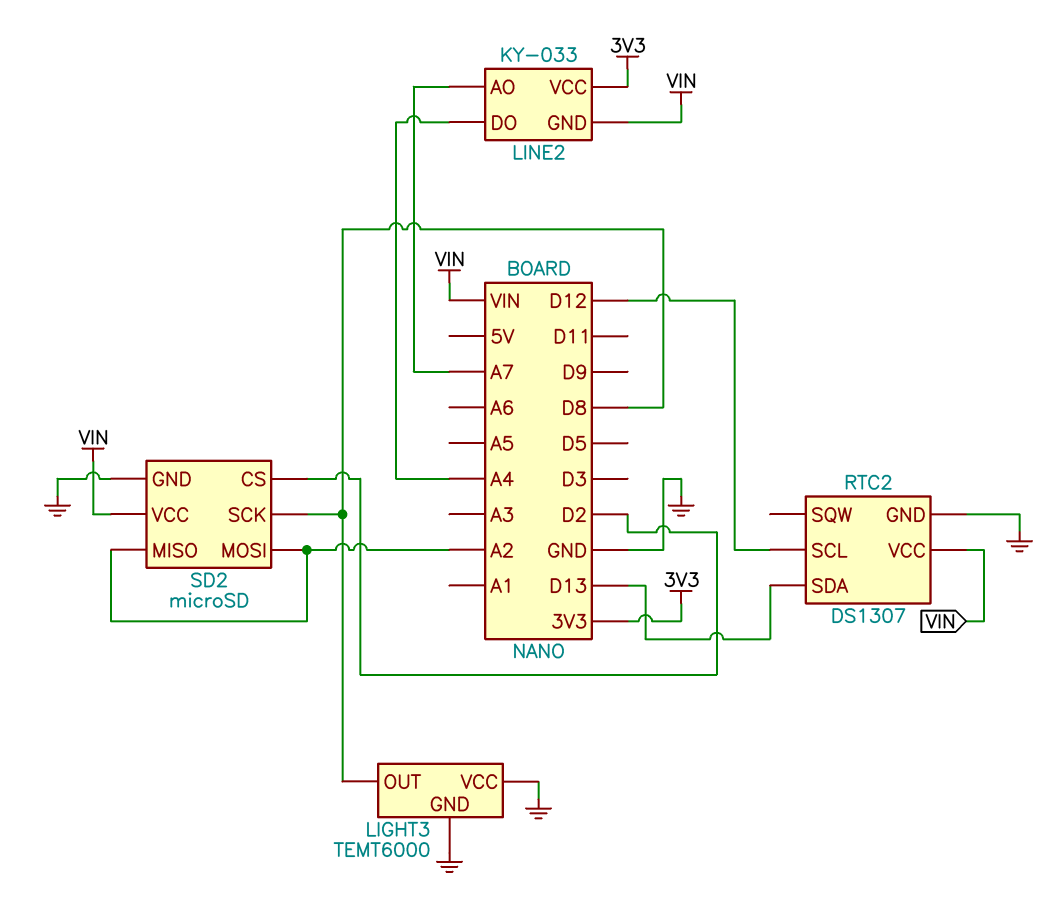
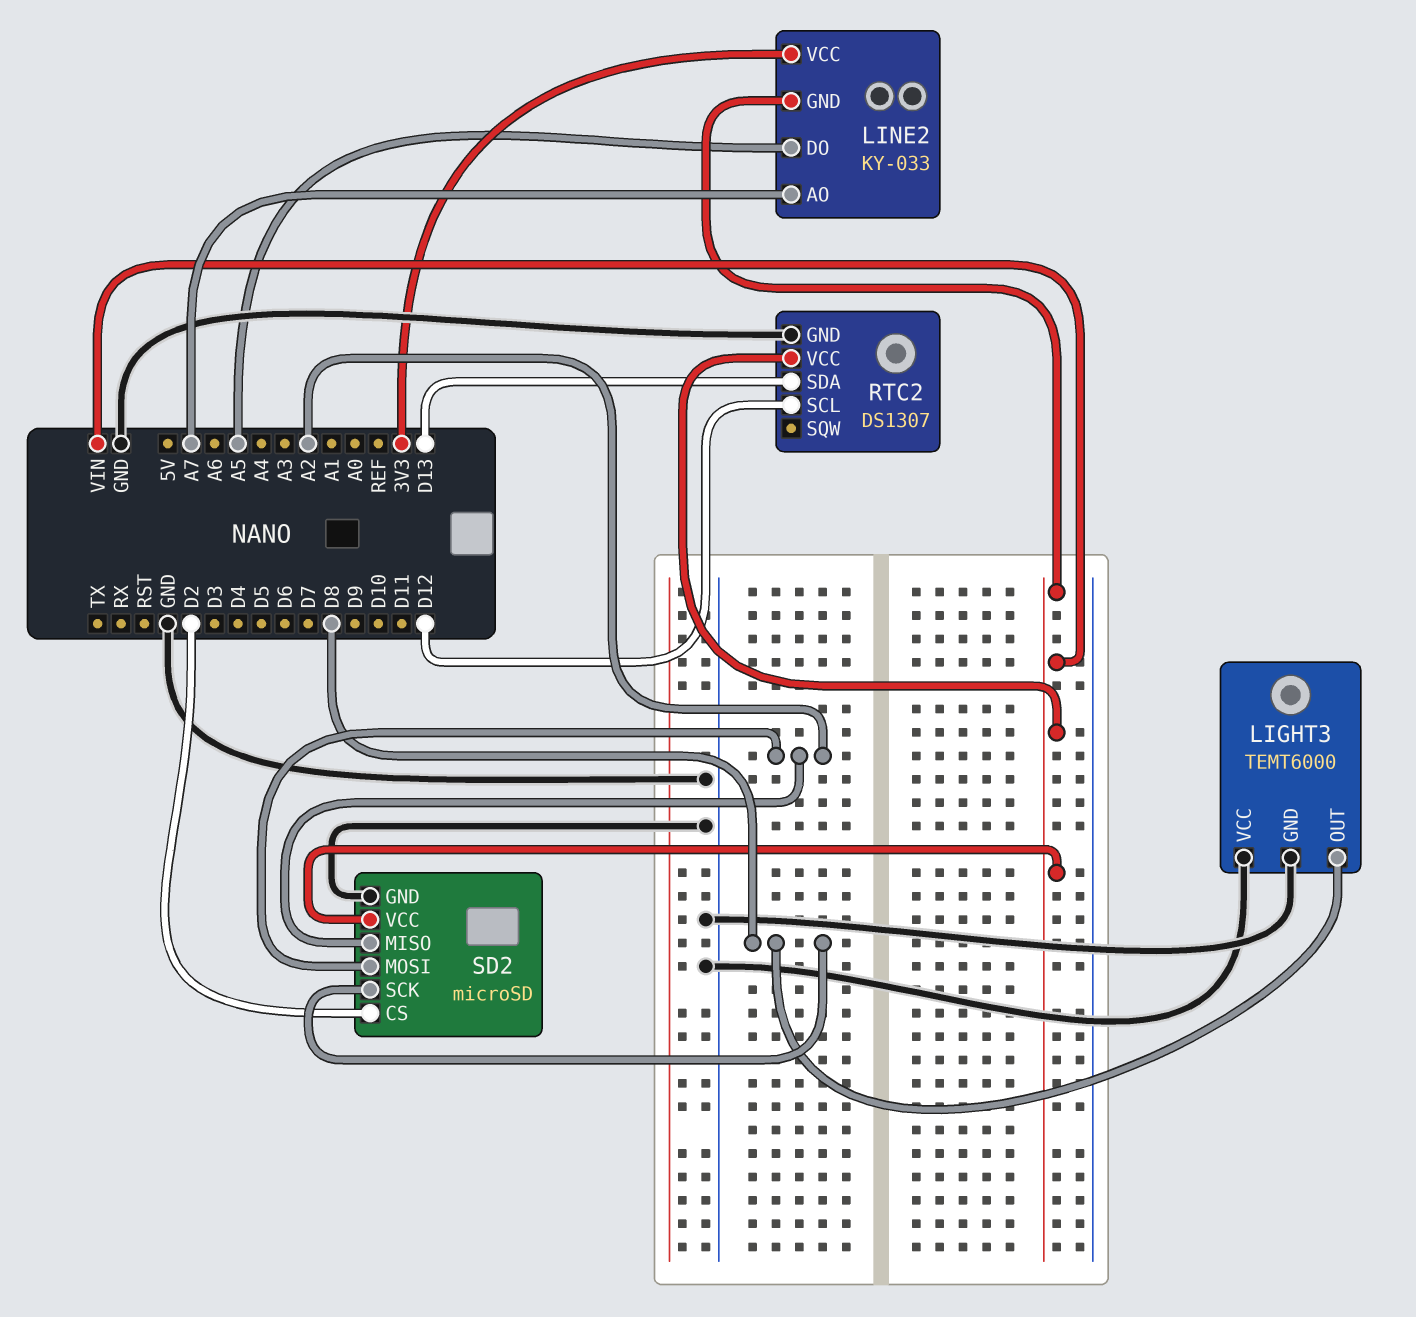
LINE2 pin DO: A4 -> A5

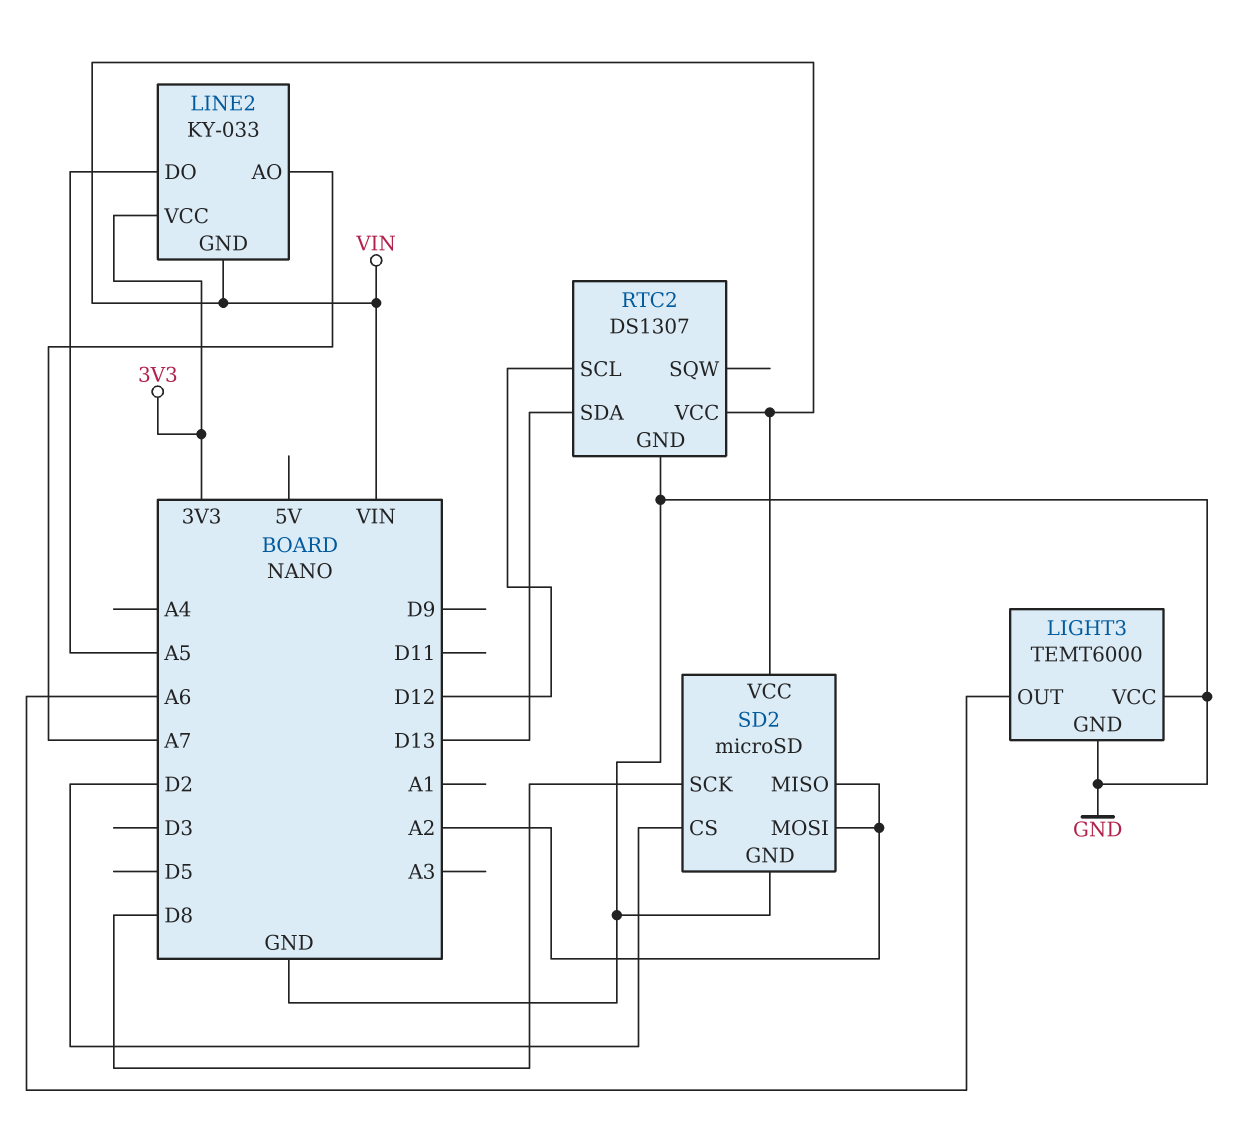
LIGHT3 pin OUT: D8 -> A6

